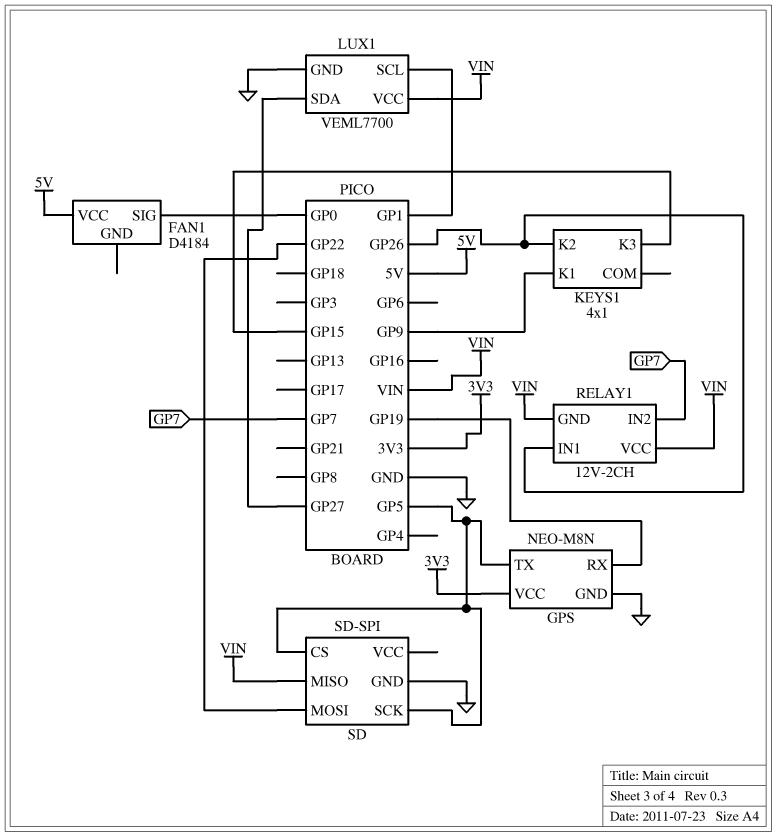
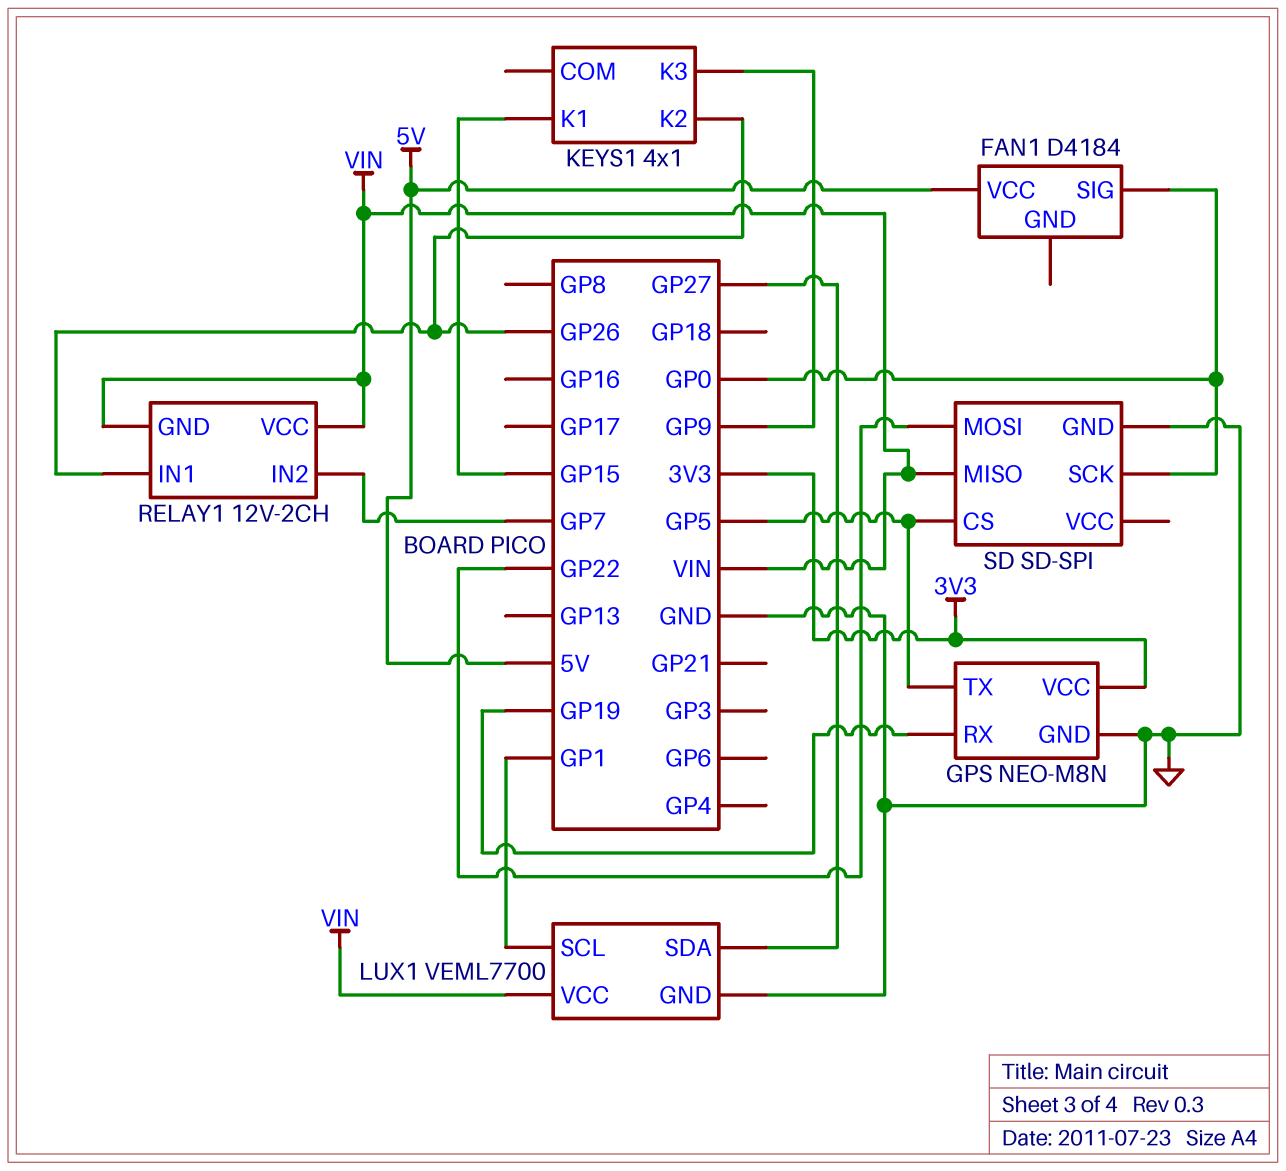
KEYS1 pin K1: GP9 -> GP15
KEYS1 pin K3: GP15 -> GP9
SD pin SCK: GP5 -> GP0

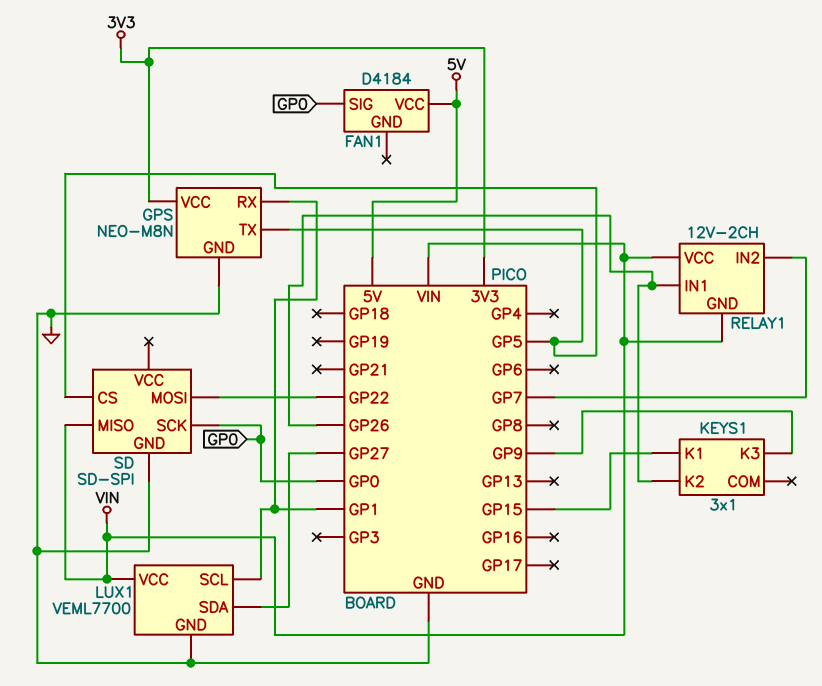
GPS pin RX: GP19 -> GP1
KEYS1: 4x1 -> 3x1

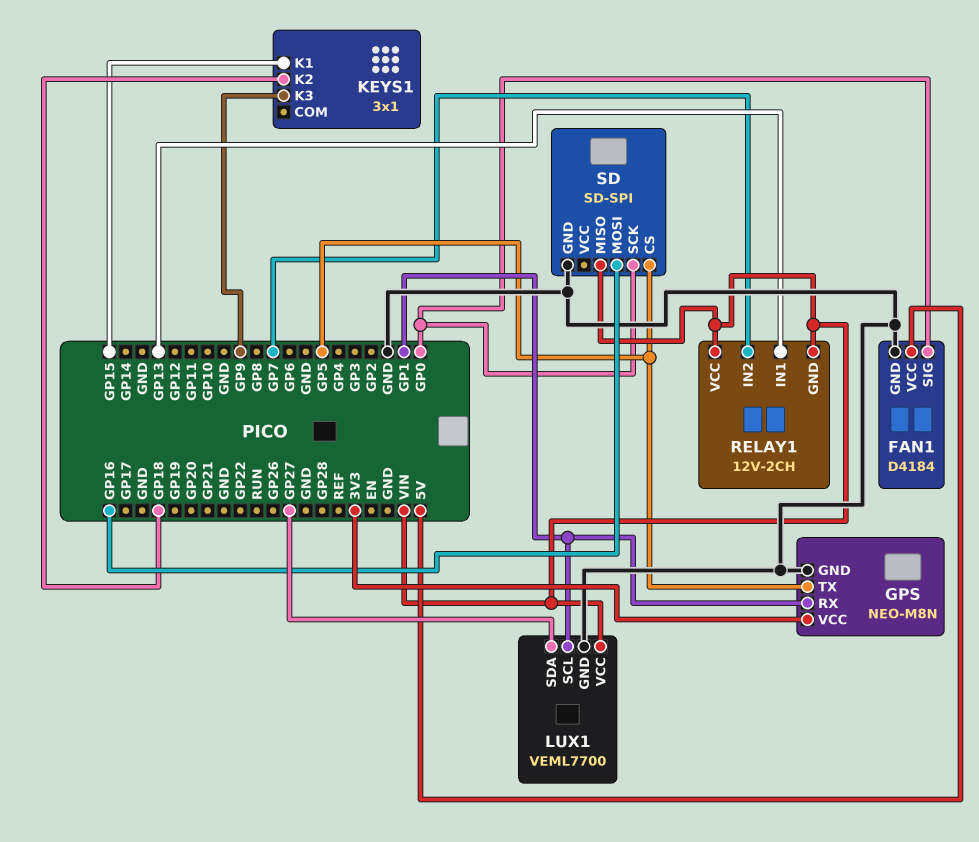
FAN1 pin GND: none -> GND
KEYS1 pin K2: GP26 -> GP18
RELAY1 pin IN1: GP26 -> GP13
SD pin MOSI: GP22 -> GP16

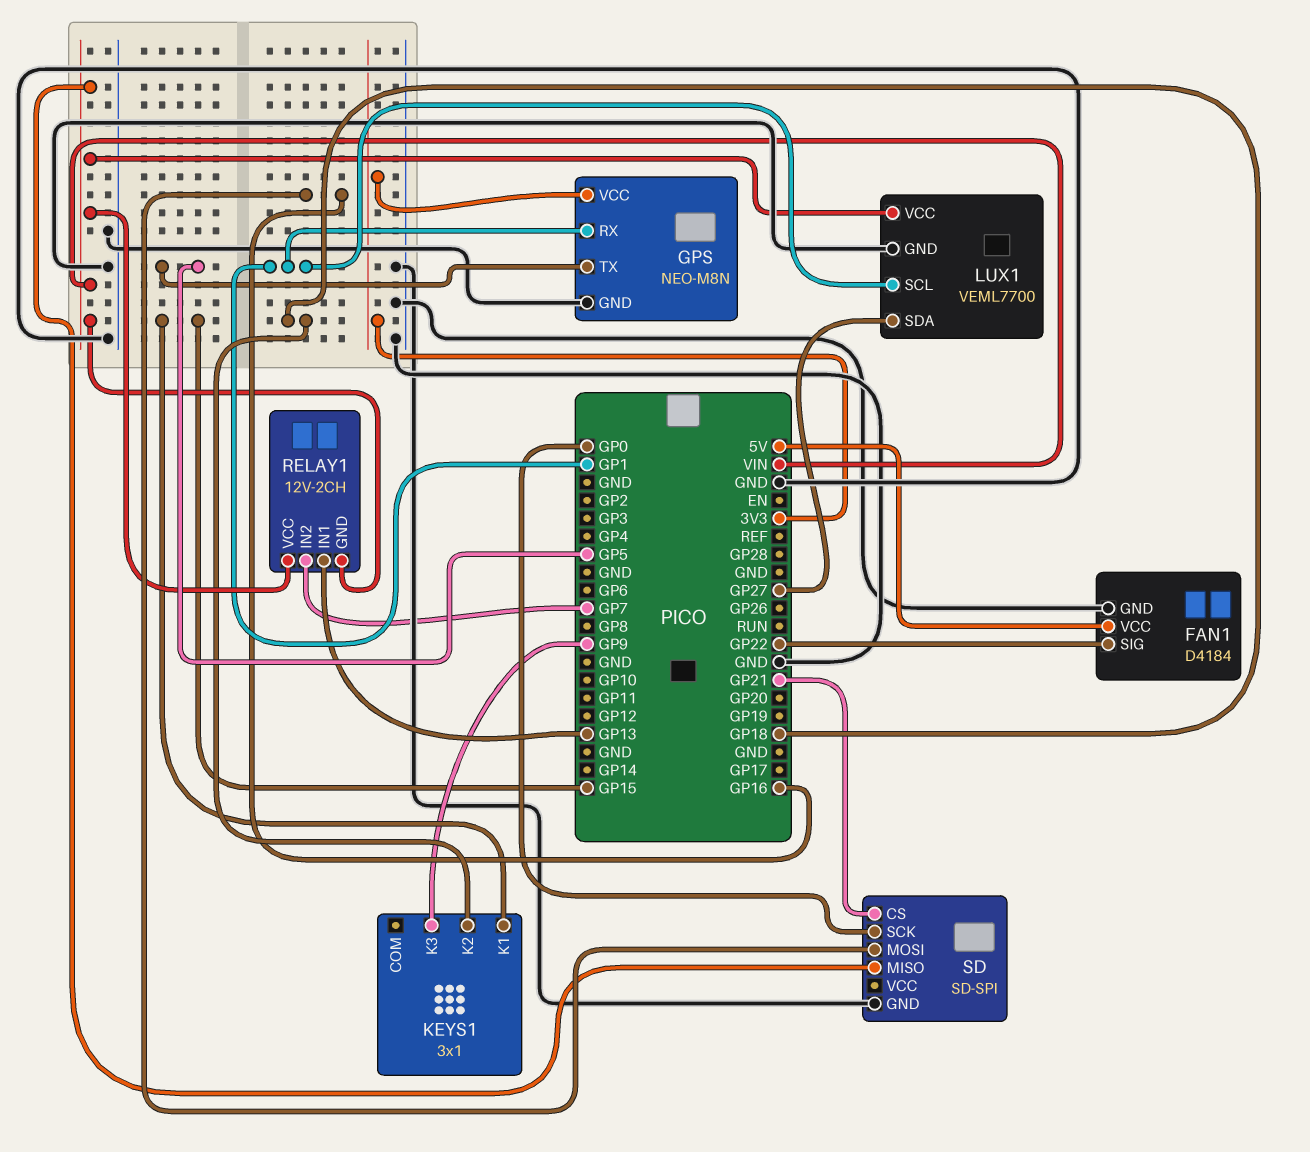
FAN1 pin SIG: GP0 -> GP22
SD pin CS: GP5 -> GP21

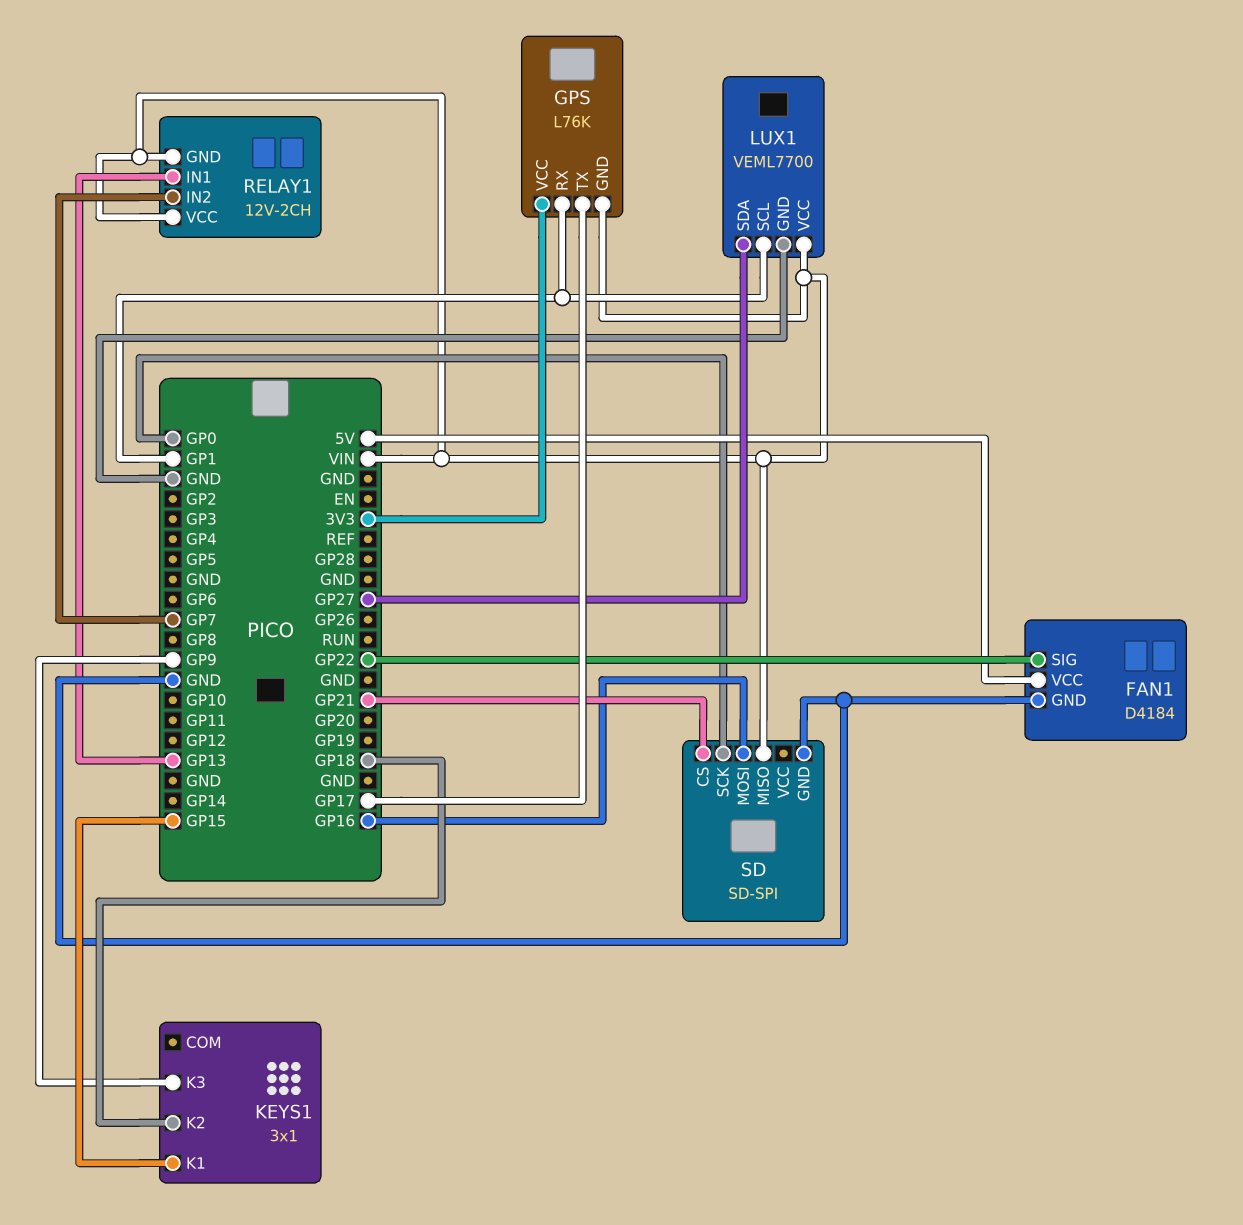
GPS: NEO-M8N -> L76K
GPS pin GND: GND -> VIN
GPS pin TX: GP5 -> GP17

